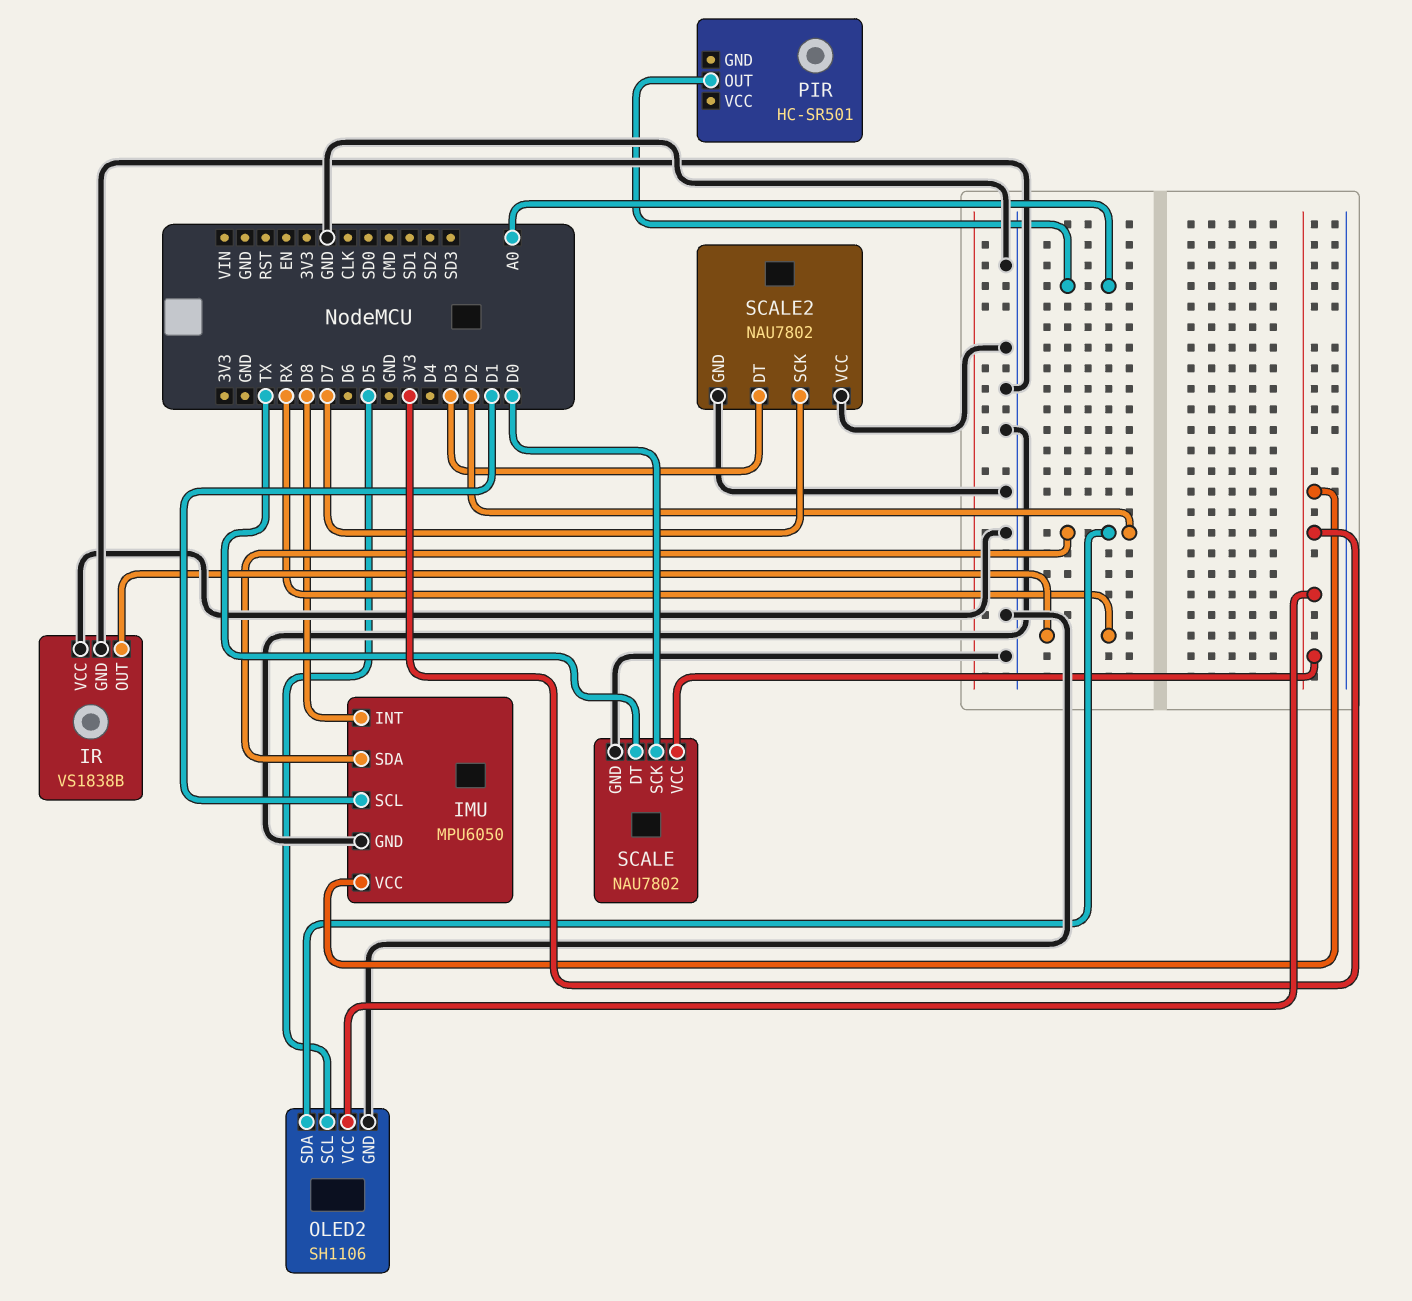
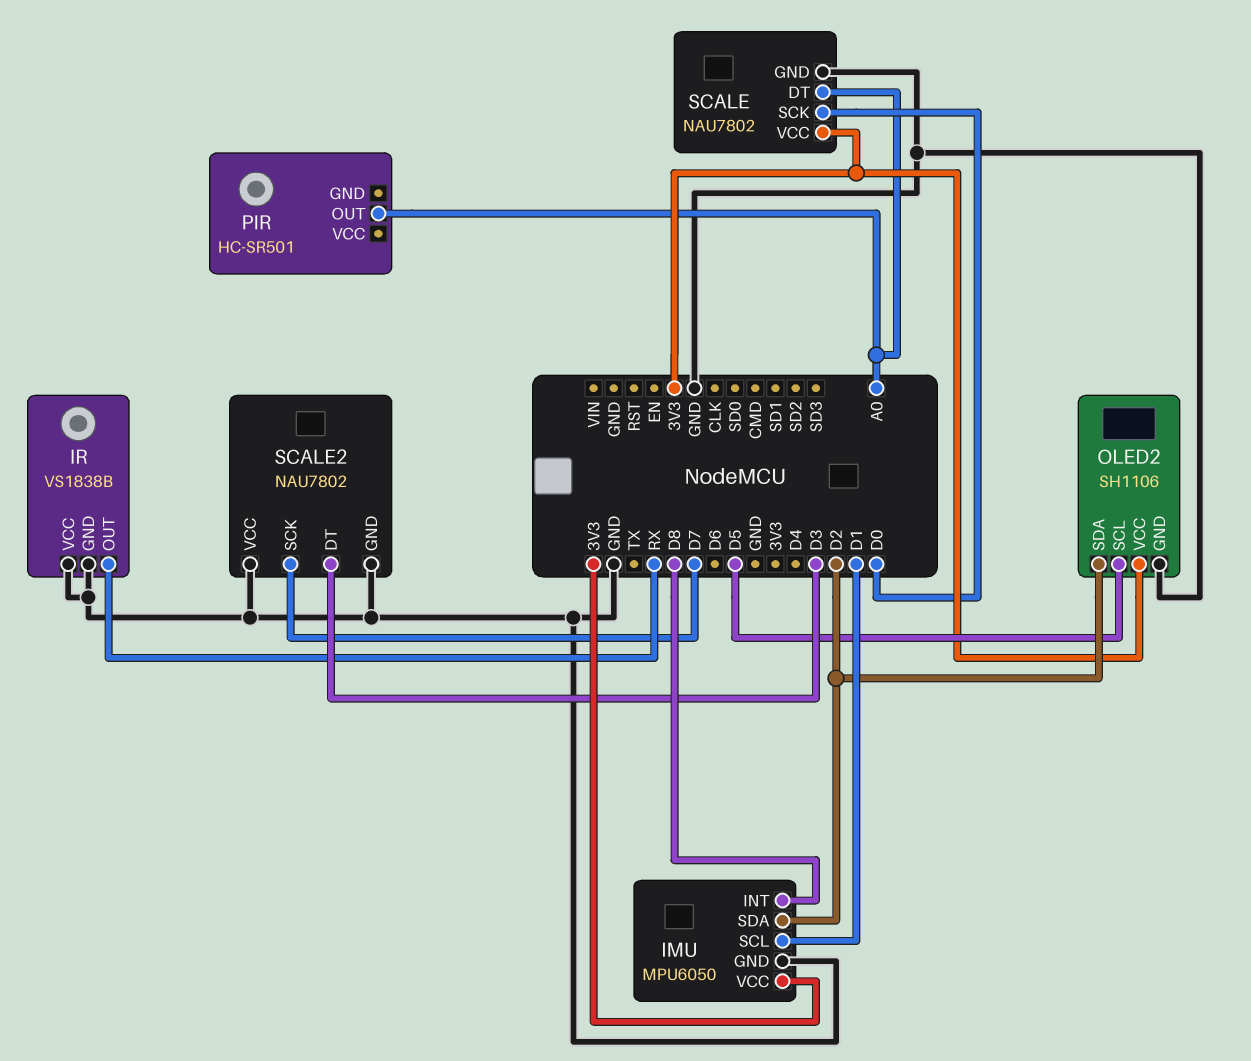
SCALE pin DT: TX -> A0

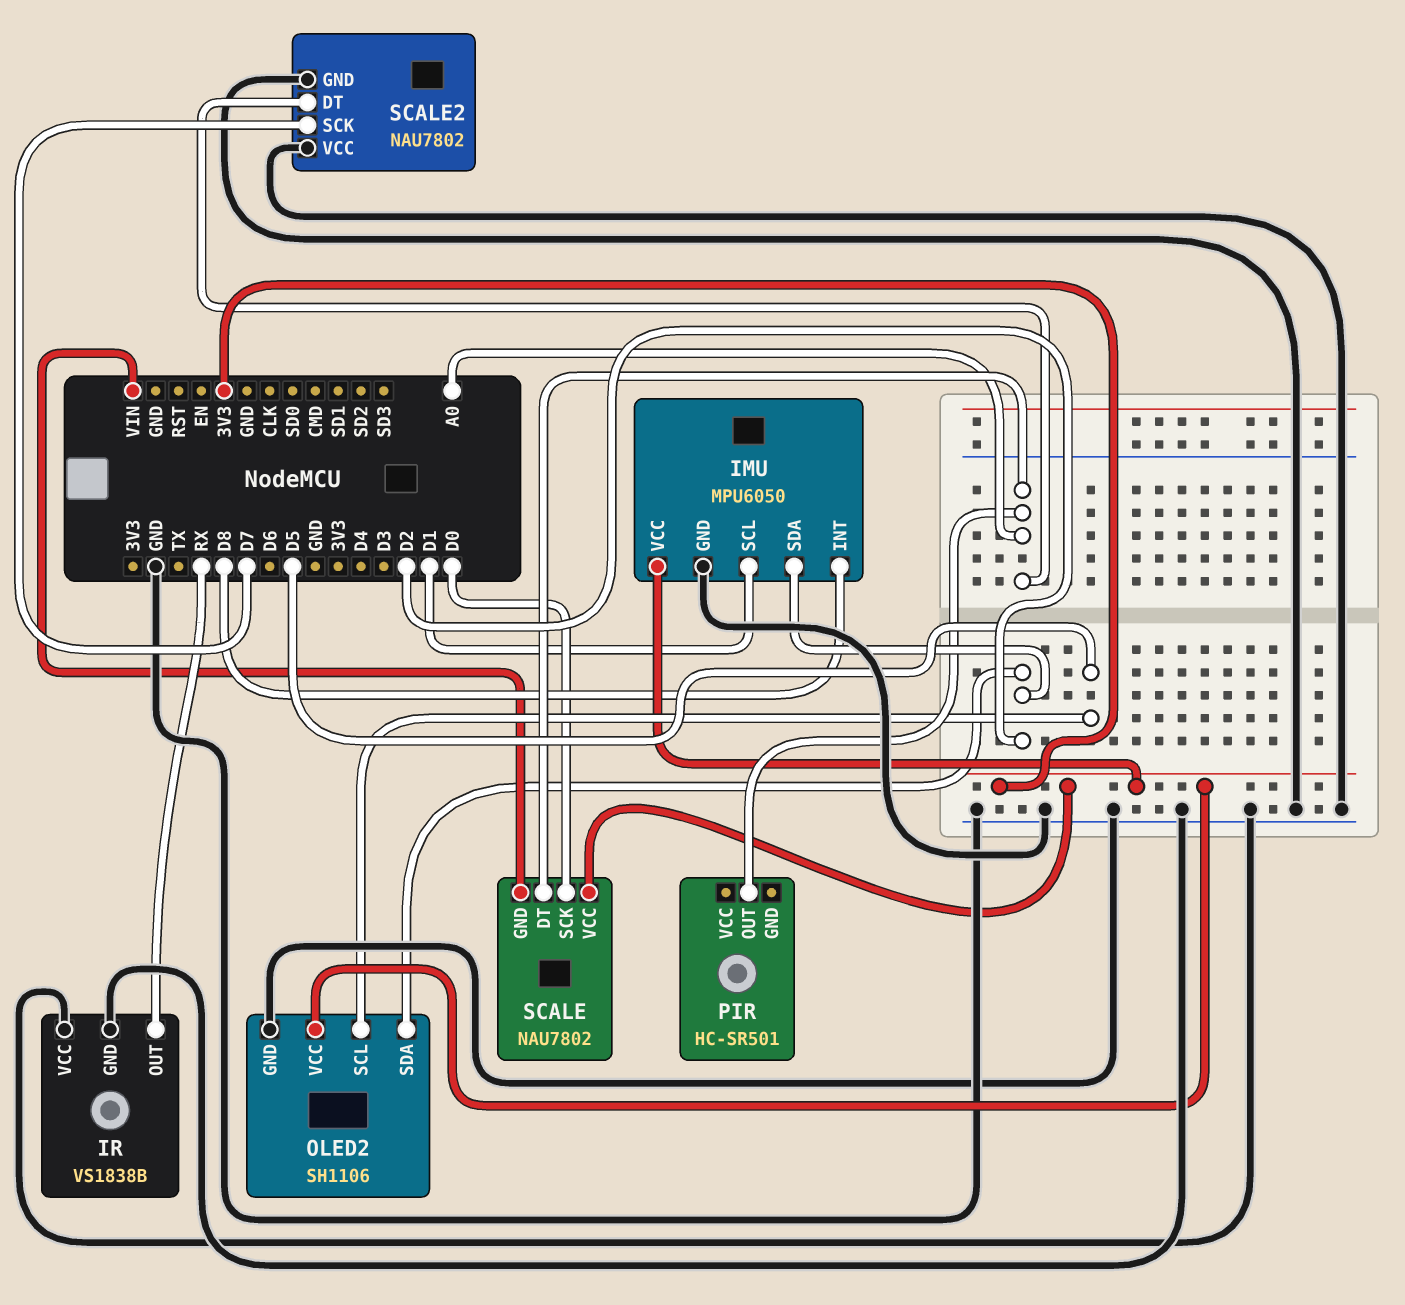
SCALE pin GND: GND -> VIN
SCALE2 pin DT: D3 -> A0

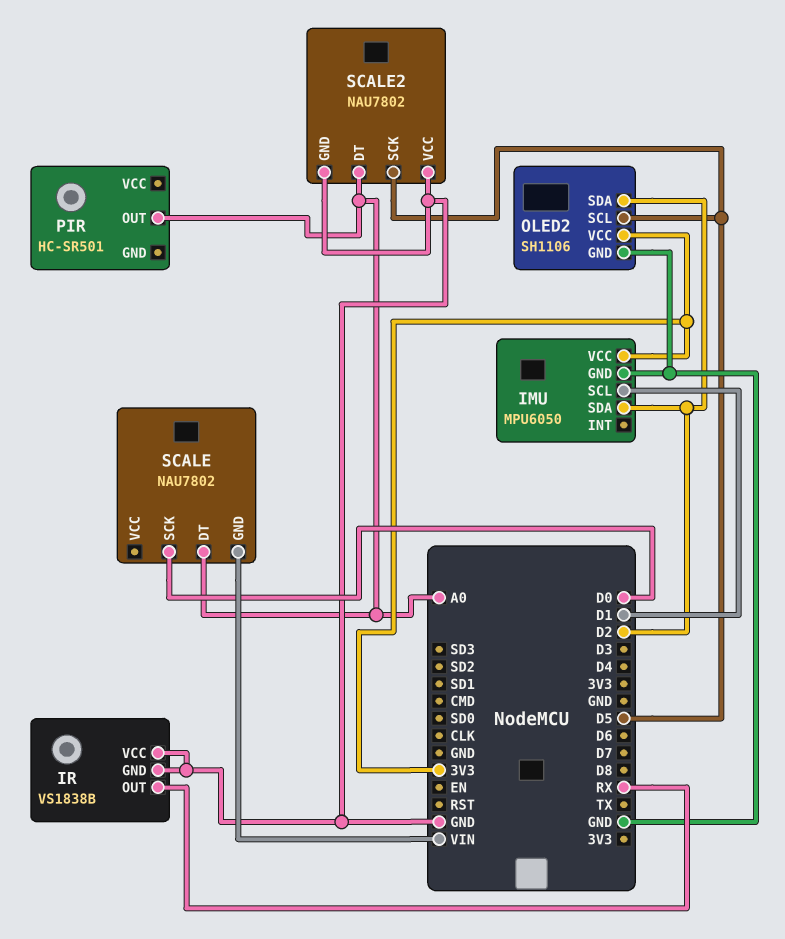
IMU pin INT: D8 -> none
SCALE pin VCC: 3V3 -> none
SCALE2 pin SCK: D7 -> D5

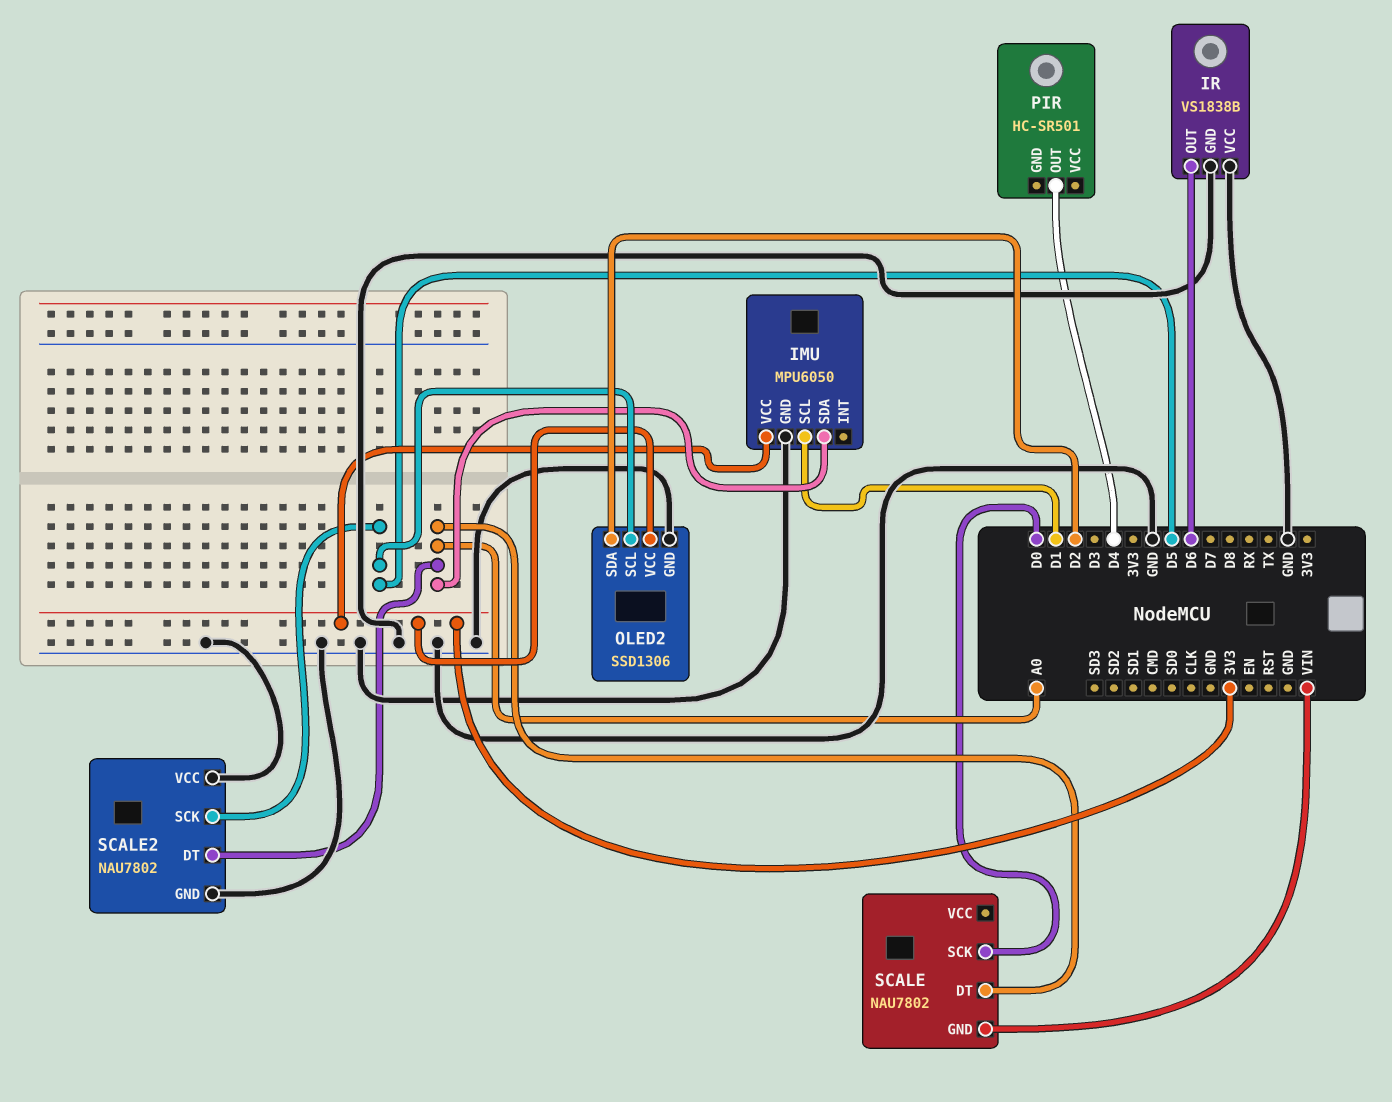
IMU pin SDA: D2 -> A0
IR pin OUT: RX -> D6
OLED2: SH1106 -> SSD1306
PIR pin OUT: A0 -> D4

